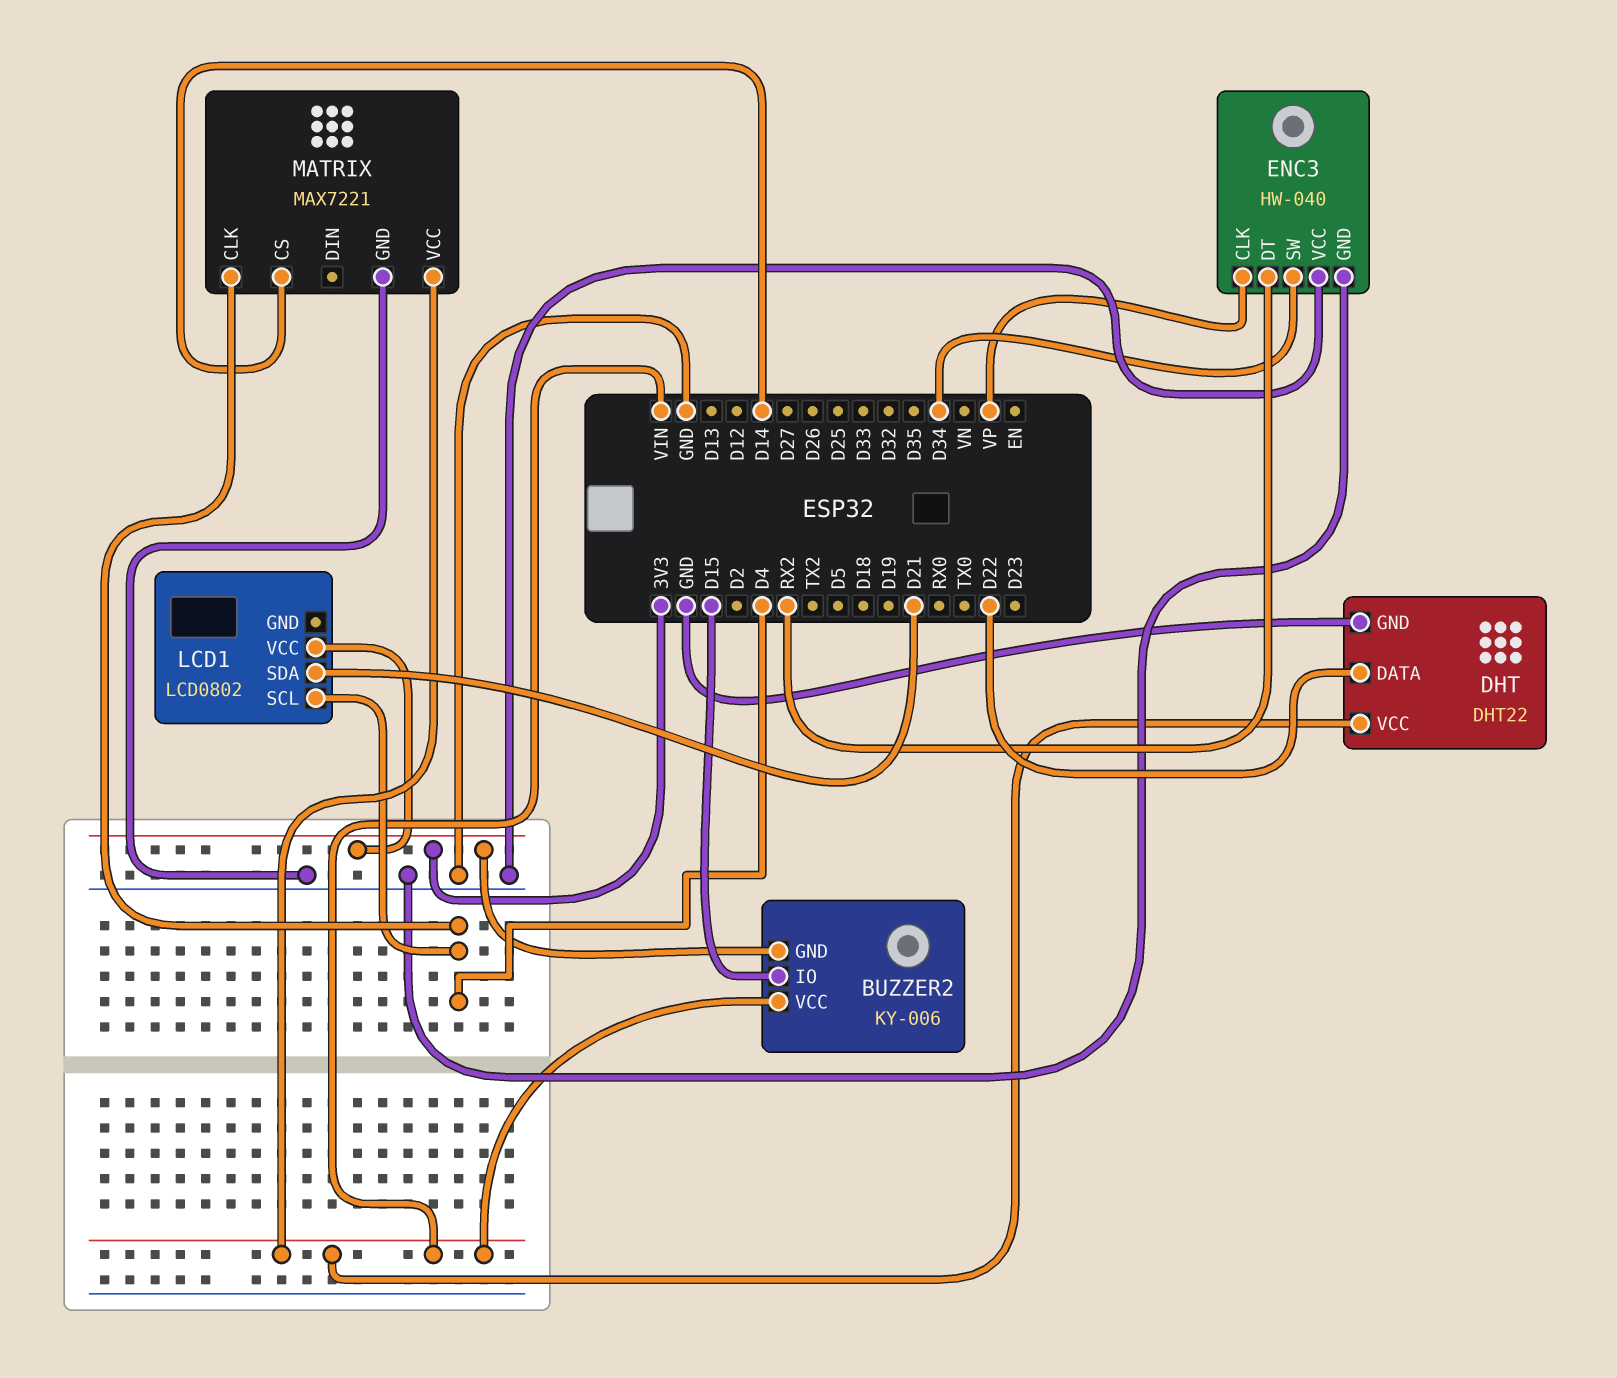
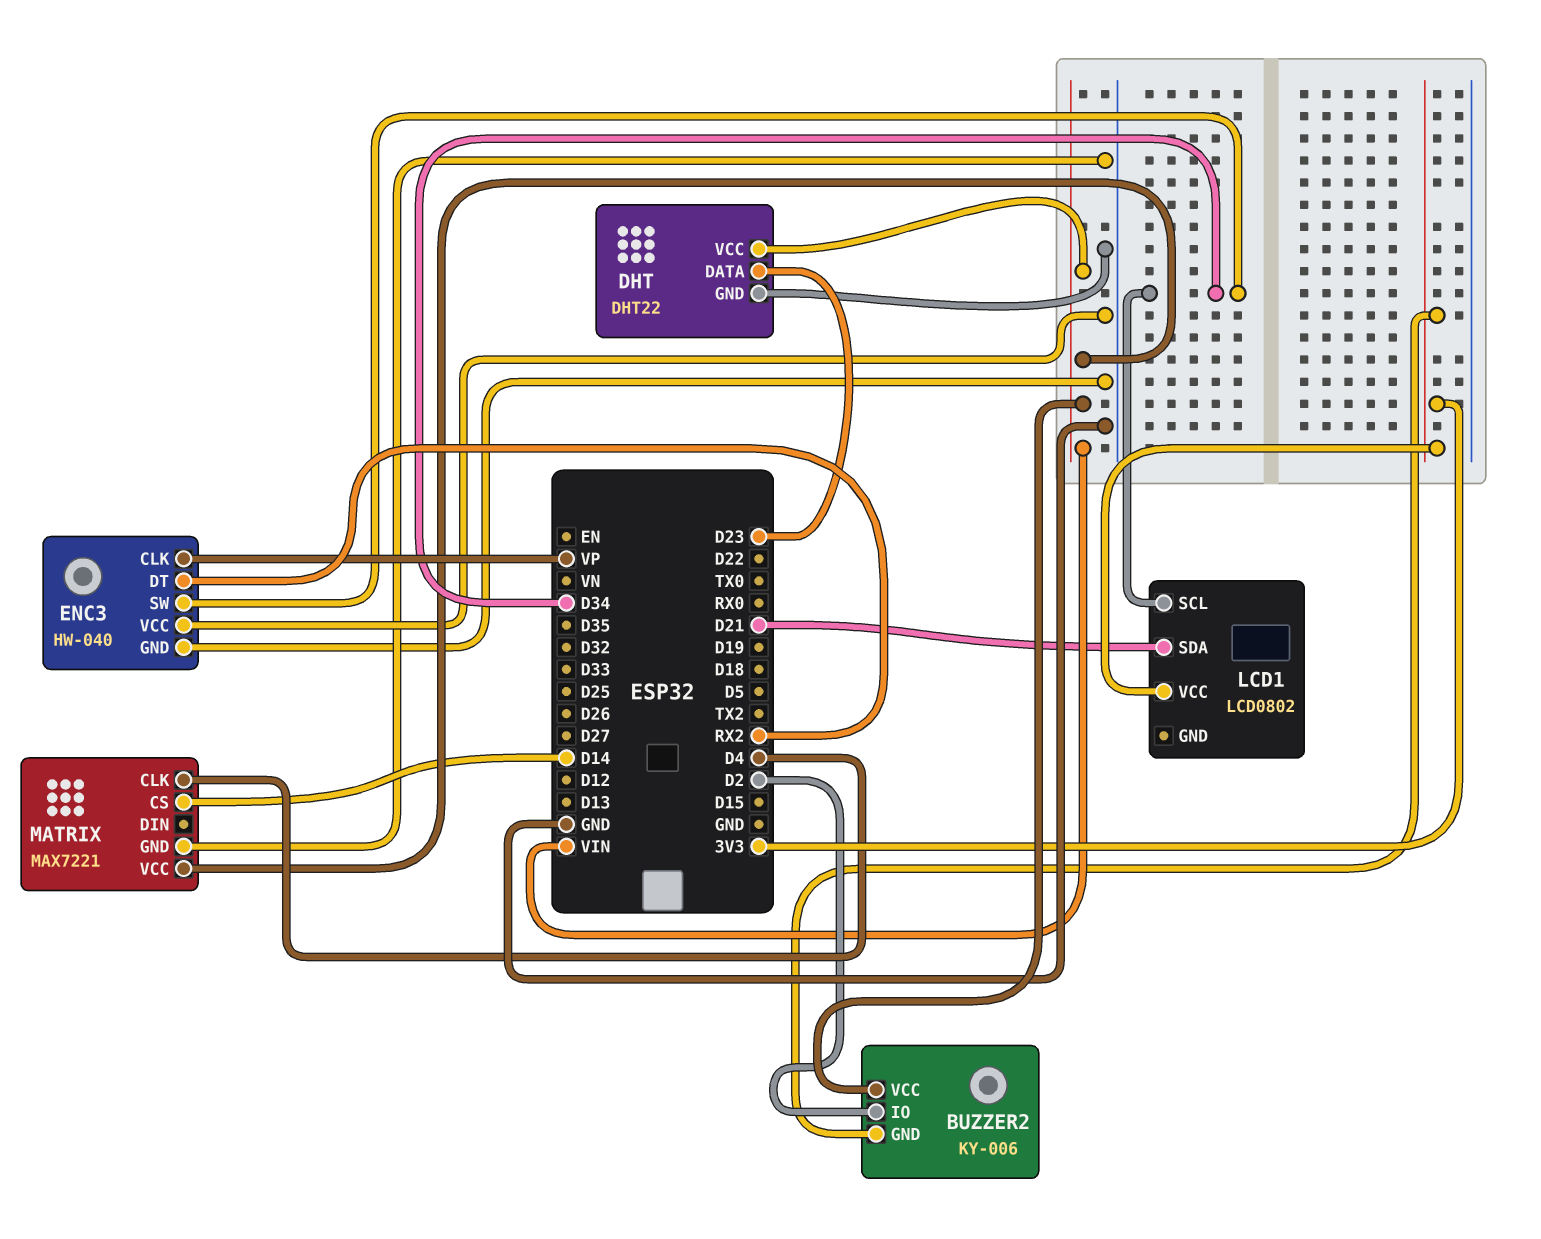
BUZZER2 pin IO: D15 -> D2
DHT pin DATA: D22 -> D23
LCD1 pin SCL: D4 -> D34

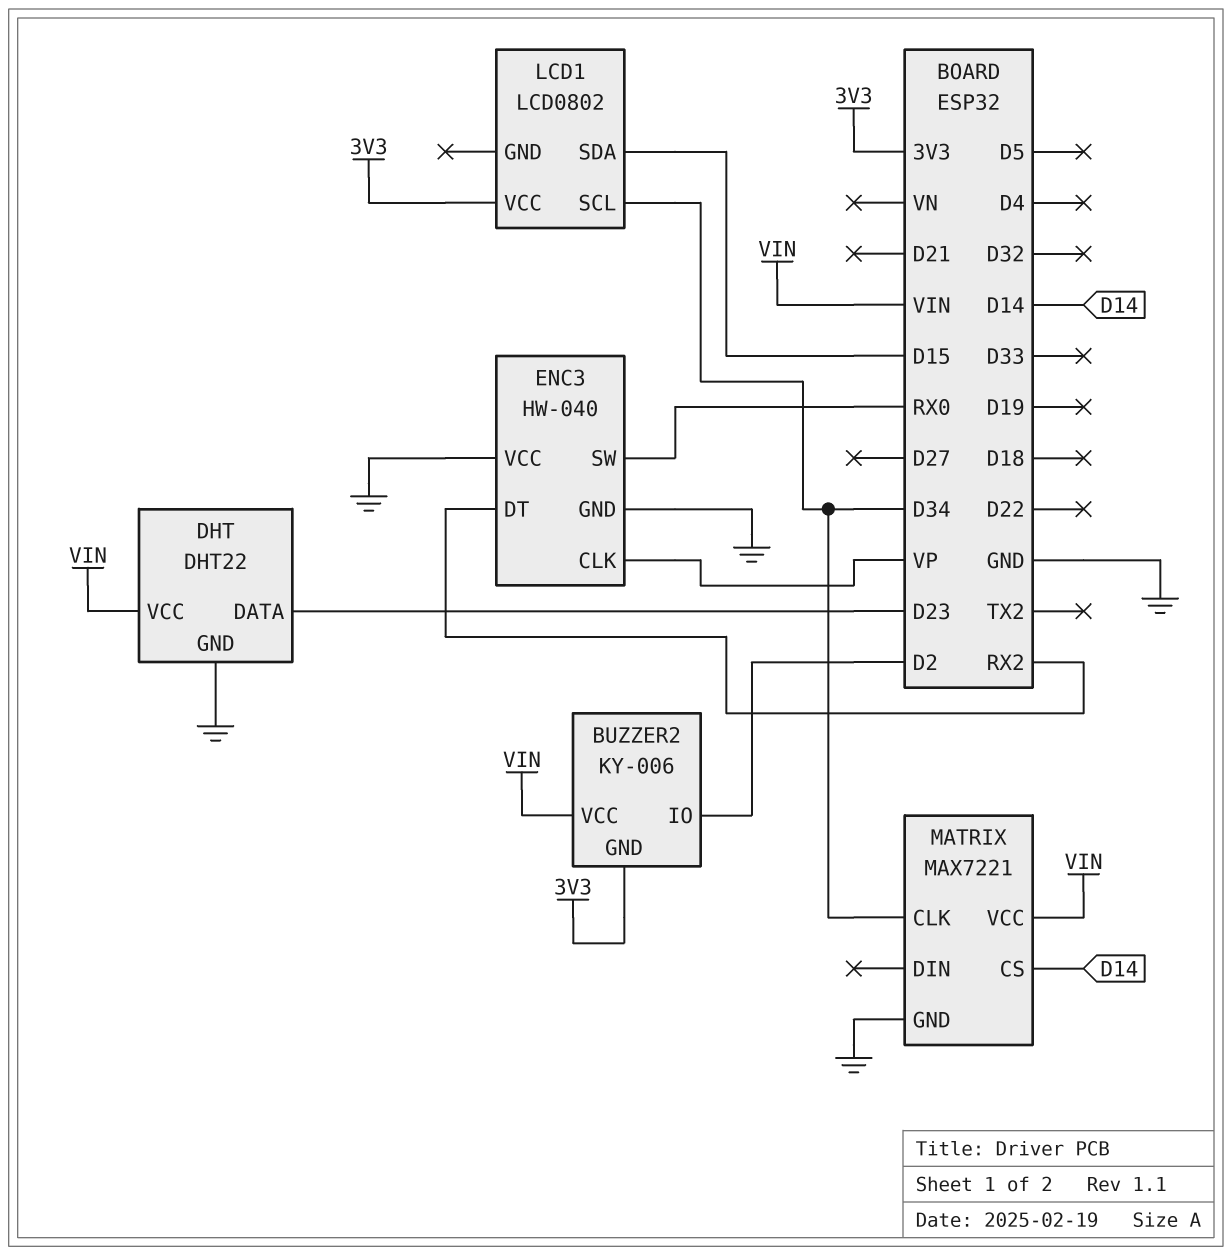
ENC3 pin SW: D34 -> RX0
LCD1 pin SDA: D21 -> D15
MATRIX pin CLK: D4 -> D34

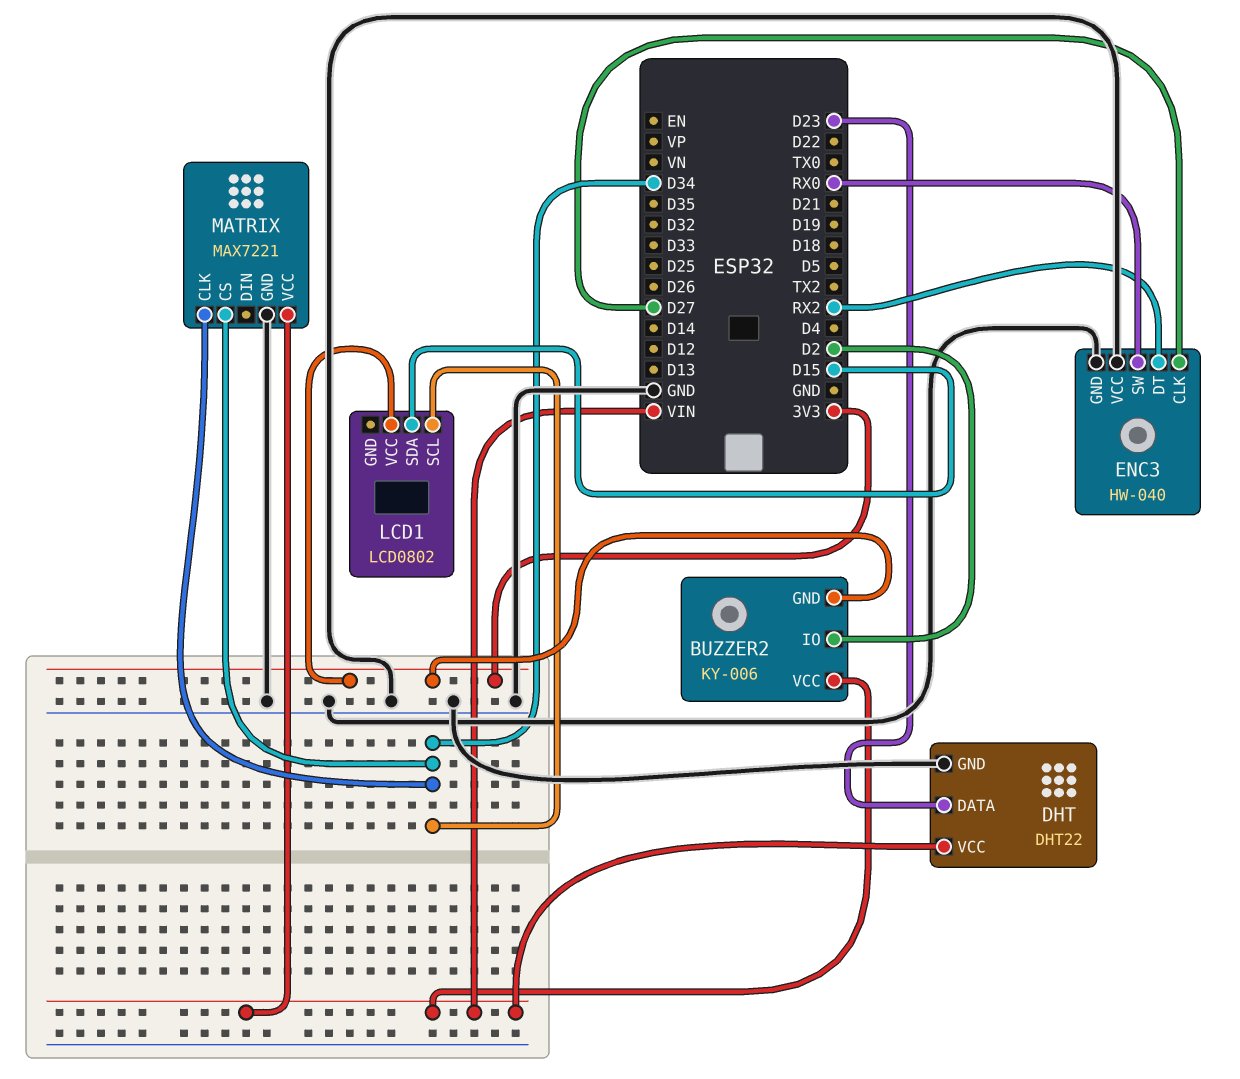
ENC3 pin CLK: VP -> D27
MATRIX pin CS: D14 -> D34

